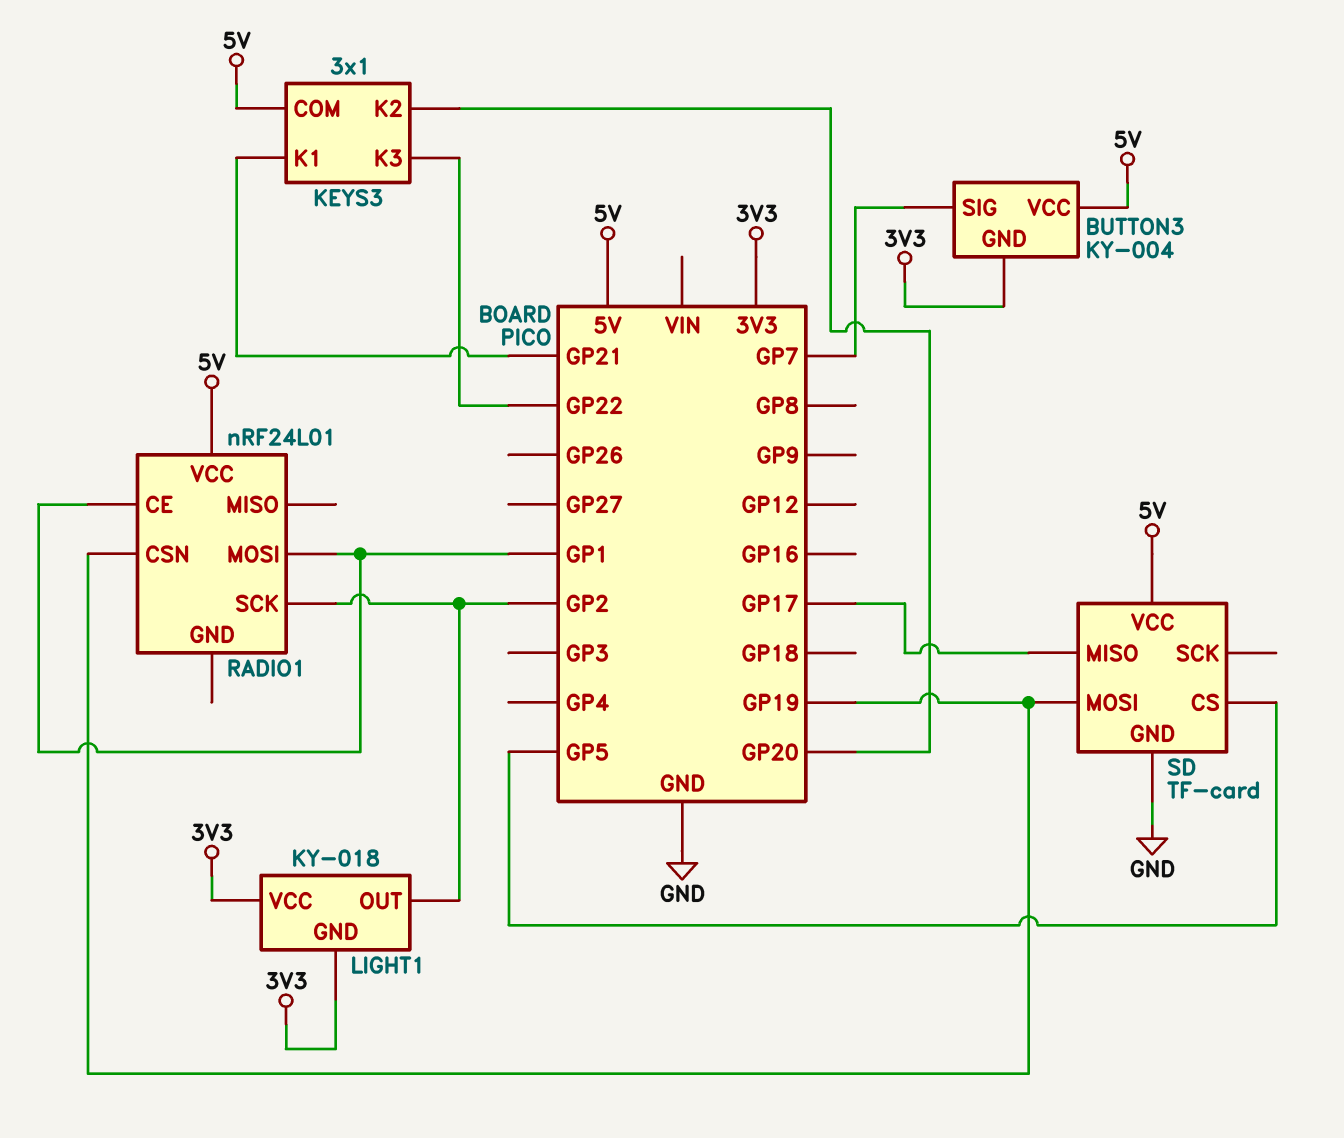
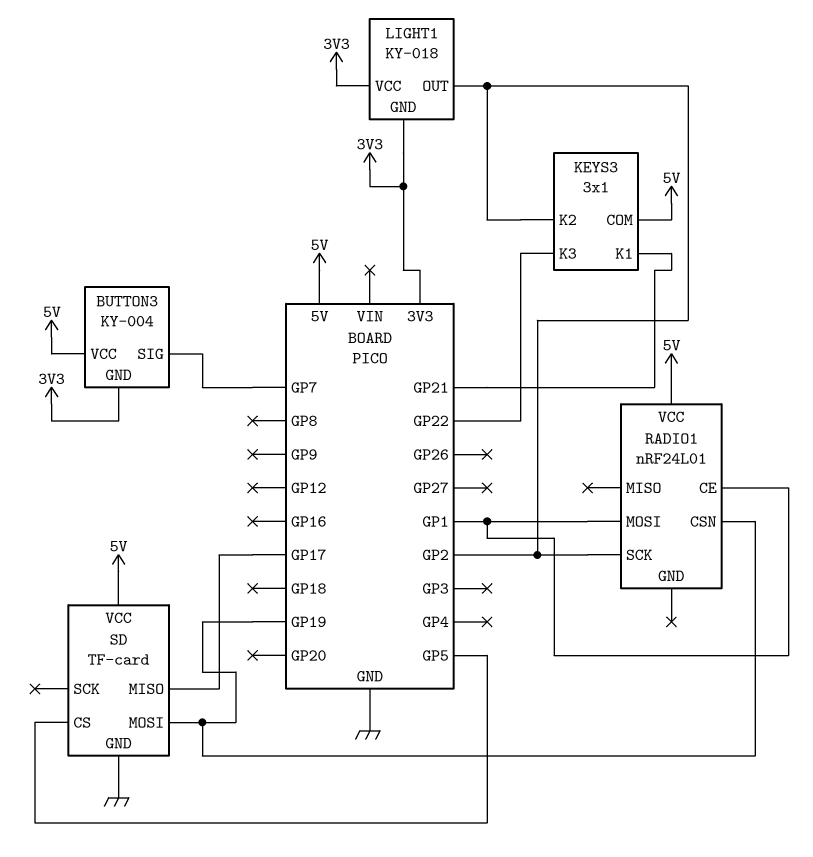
KEYS3 pin K2: GP20 -> GP2

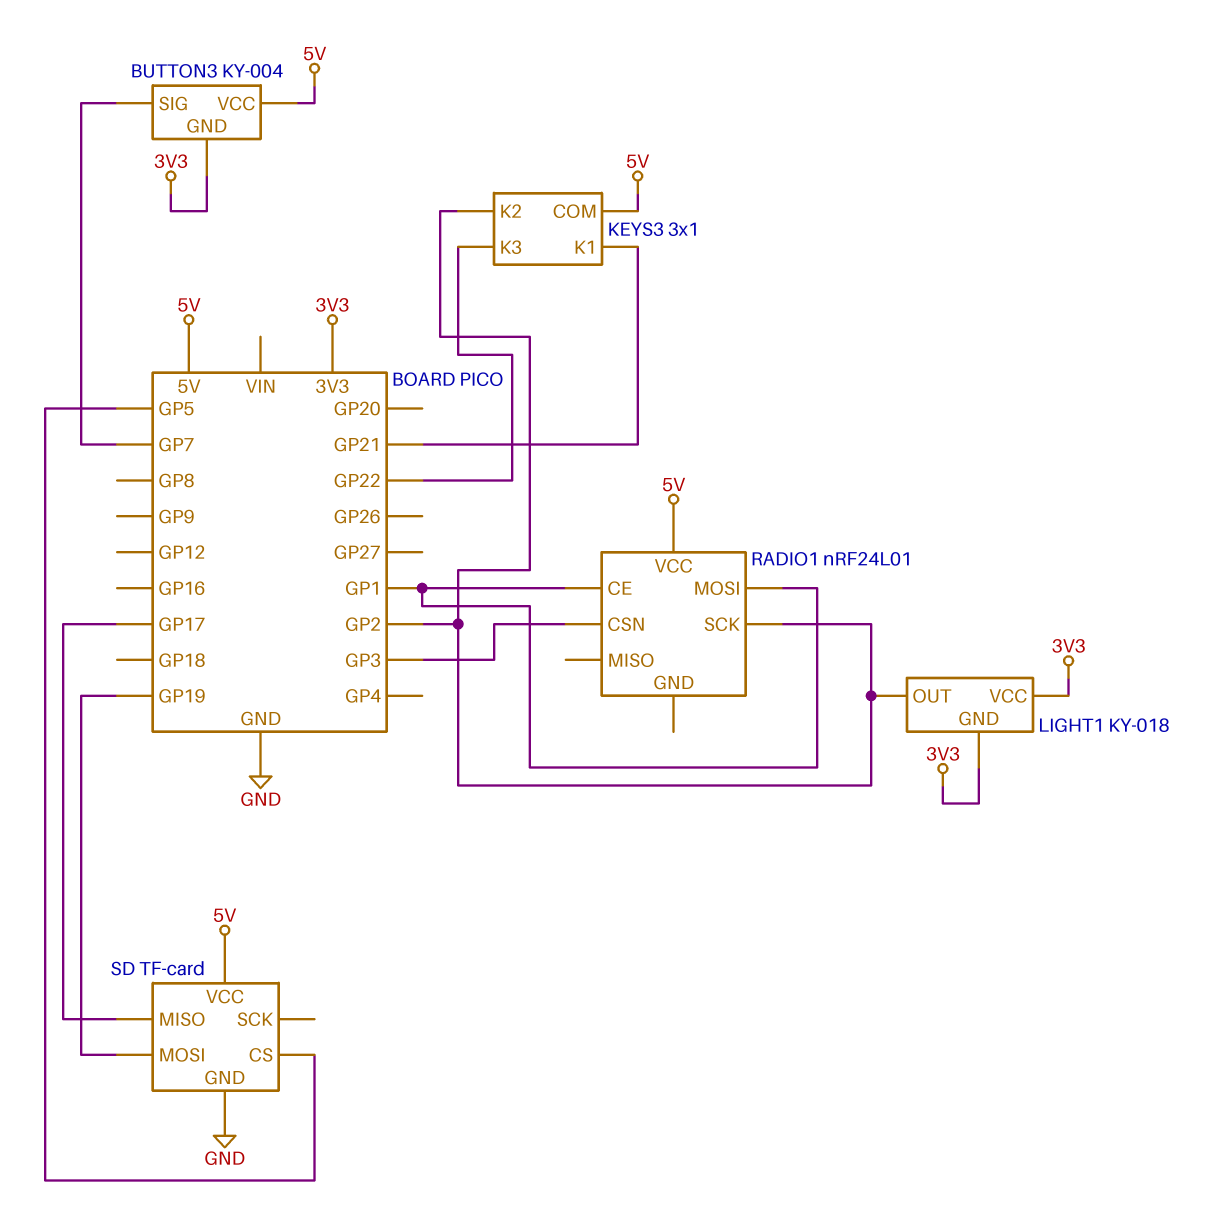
RADIO1 pin CSN: GP19 -> GP3

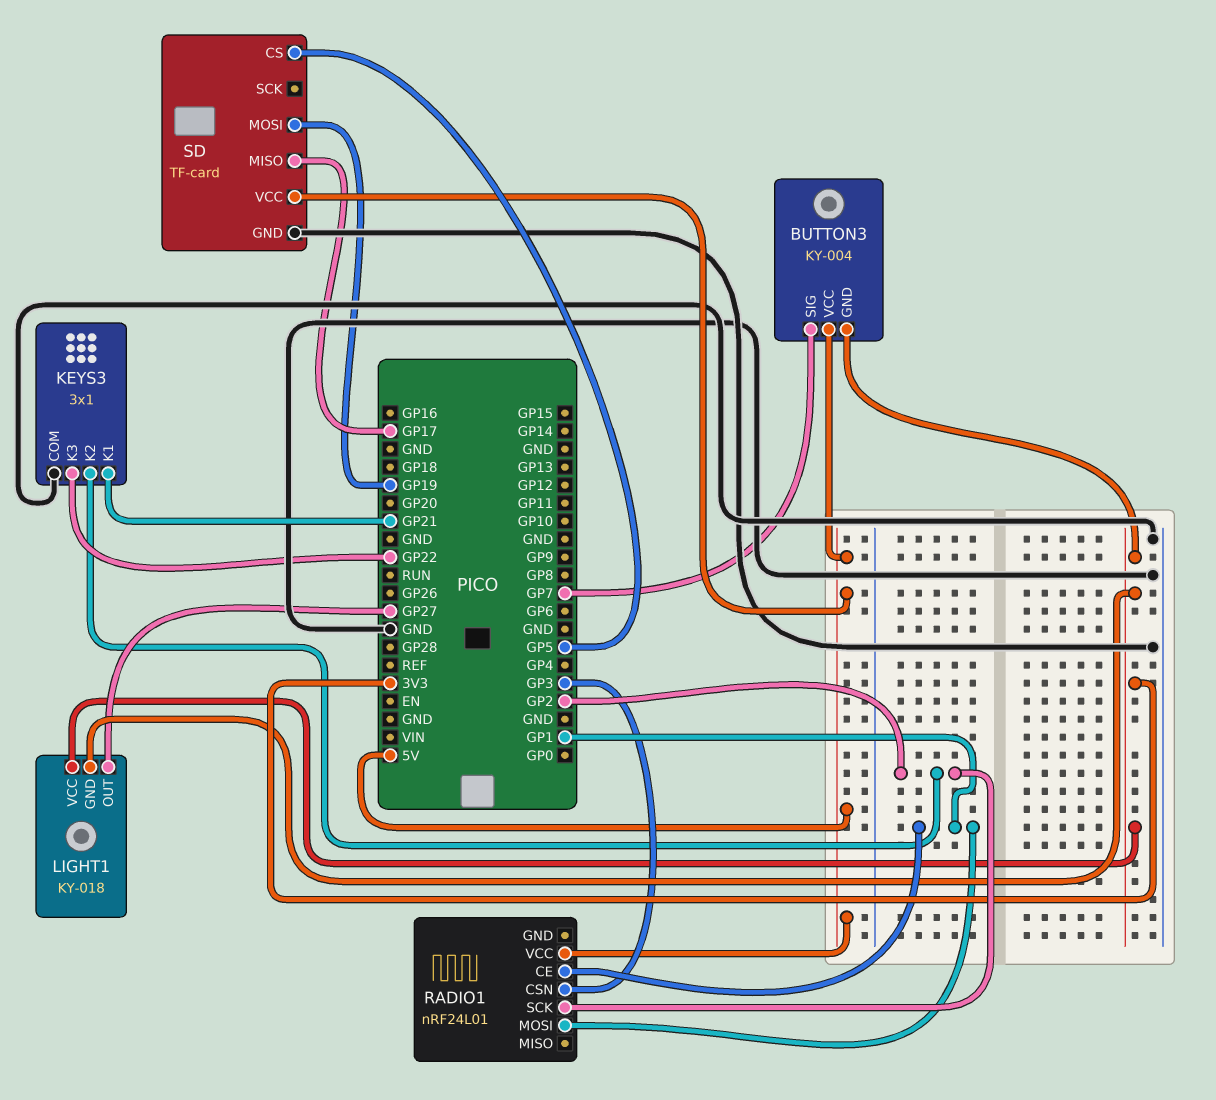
KEYS3 pin COM: 5V -> GND
LIGHT1 pin OUT: GP2 -> GP27

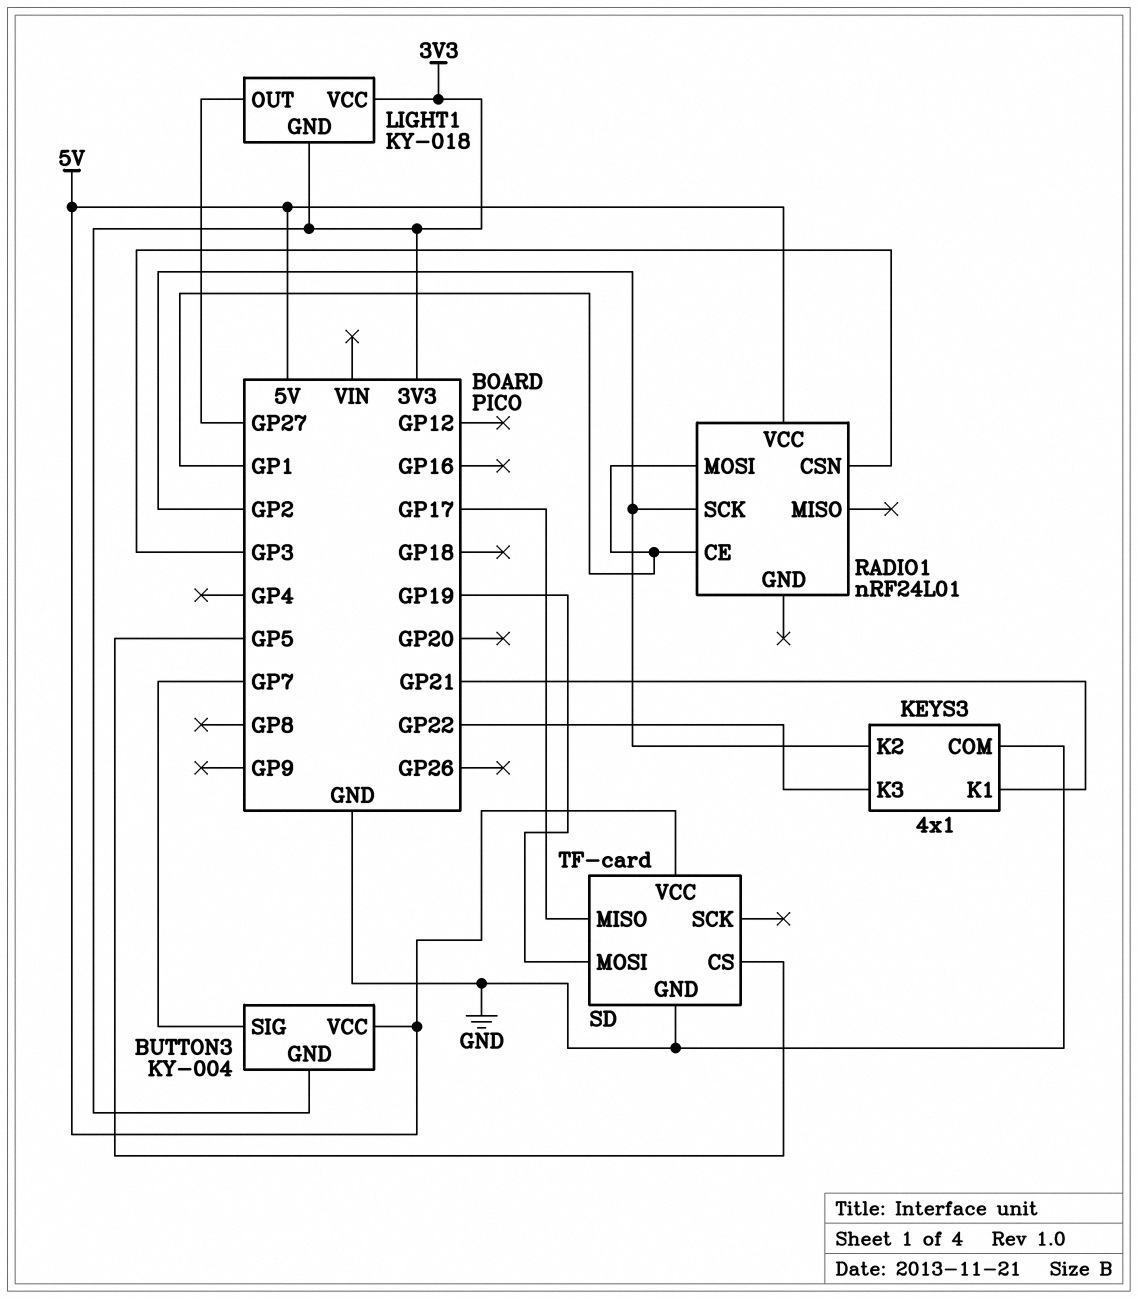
KEYS3: 3x1 -> 4x1

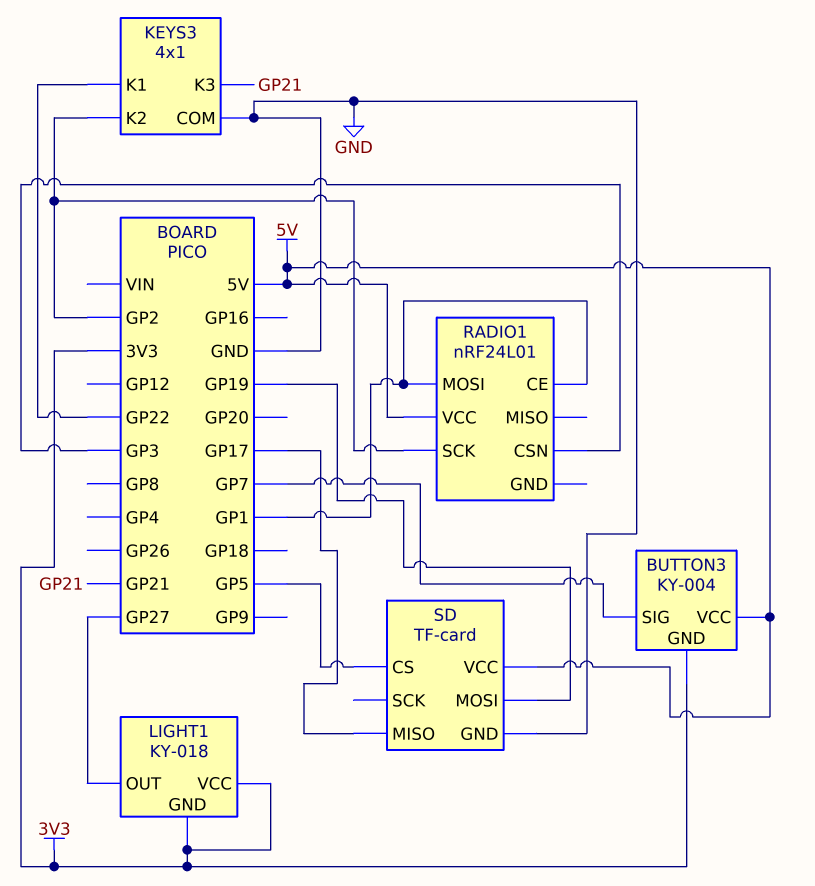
KEYS3 pin K1: GP21 -> GP22
KEYS3 pin K3: GP22 -> GP21

